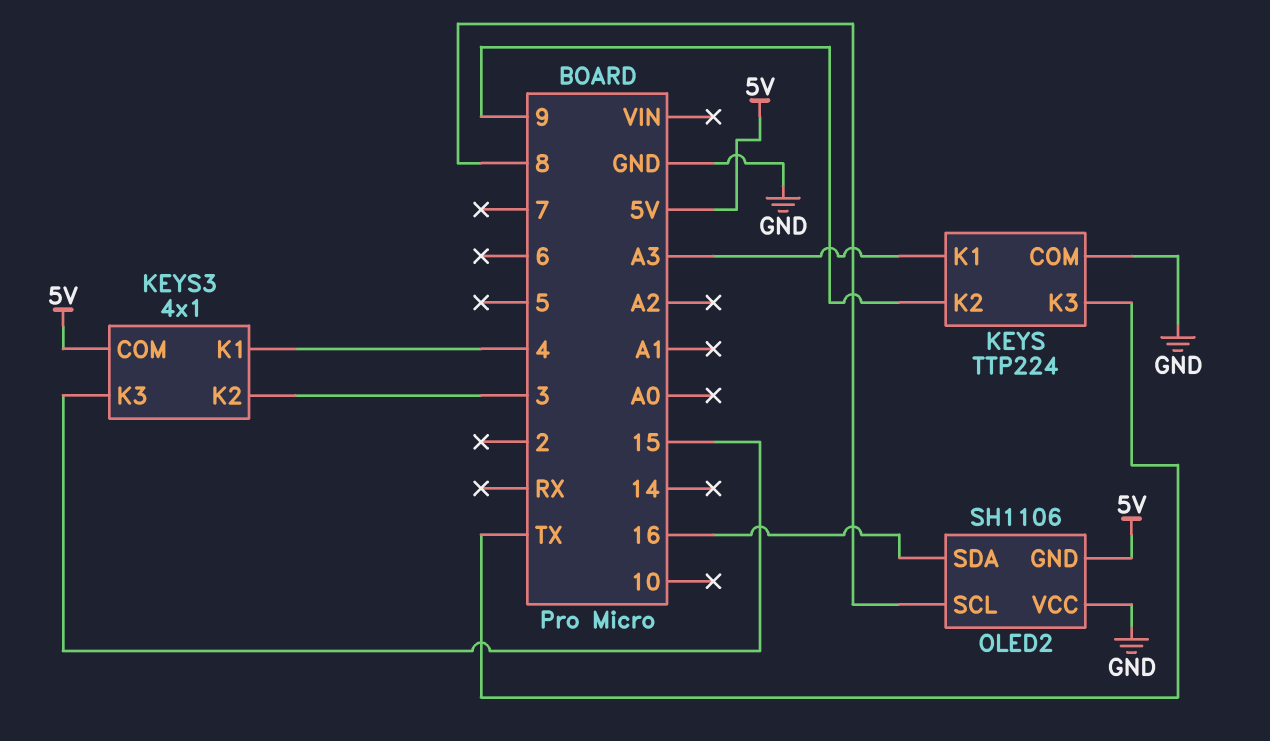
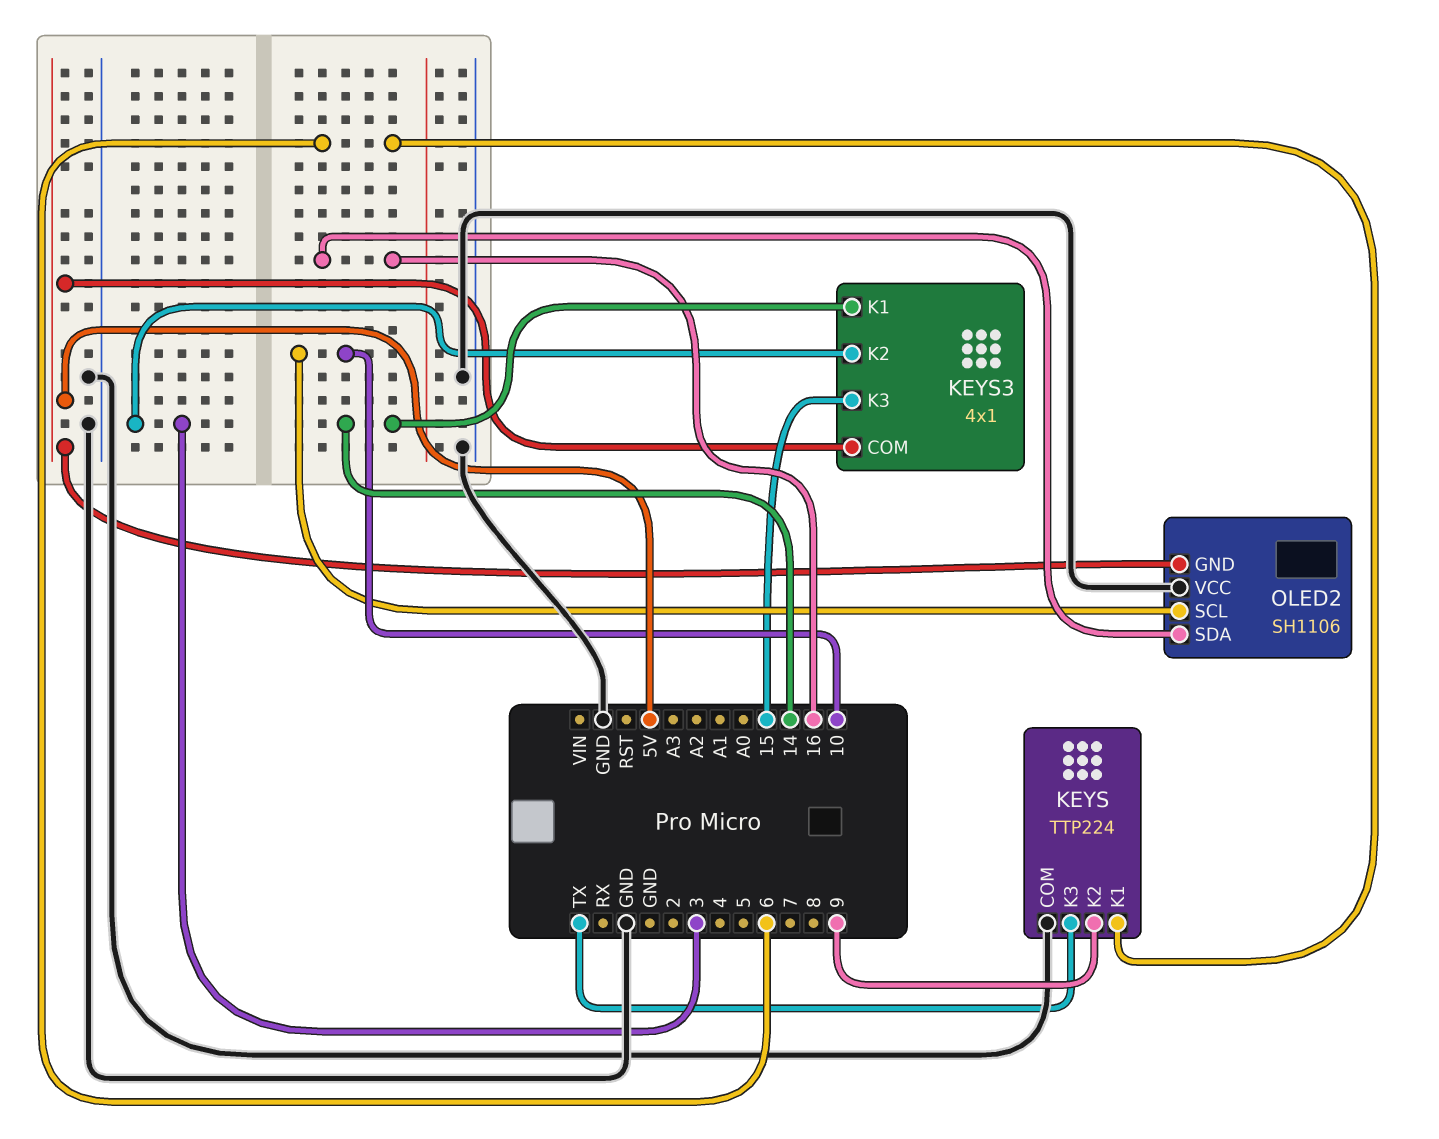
KEYS pin K1: A3 -> 6
KEYS3 pin K1: 4 -> 14
OLED2 pin SCL: 8 -> 10

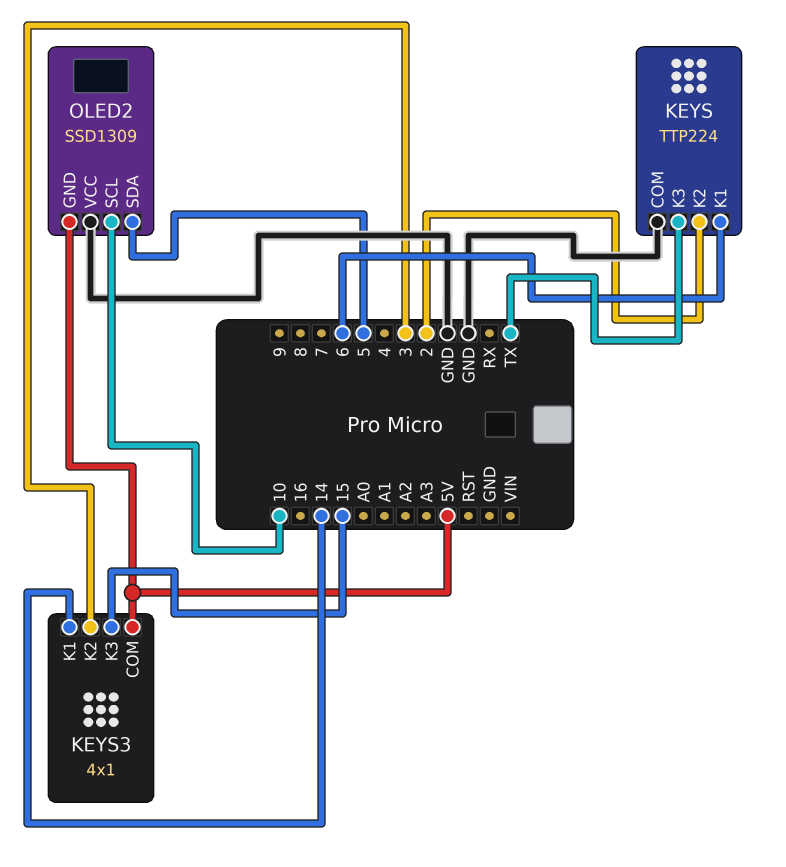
KEYS pin K2: 9 -> 2
OLED2: SH1106 -> SSD1309
OLED2 pin SDA: 16 -> 5

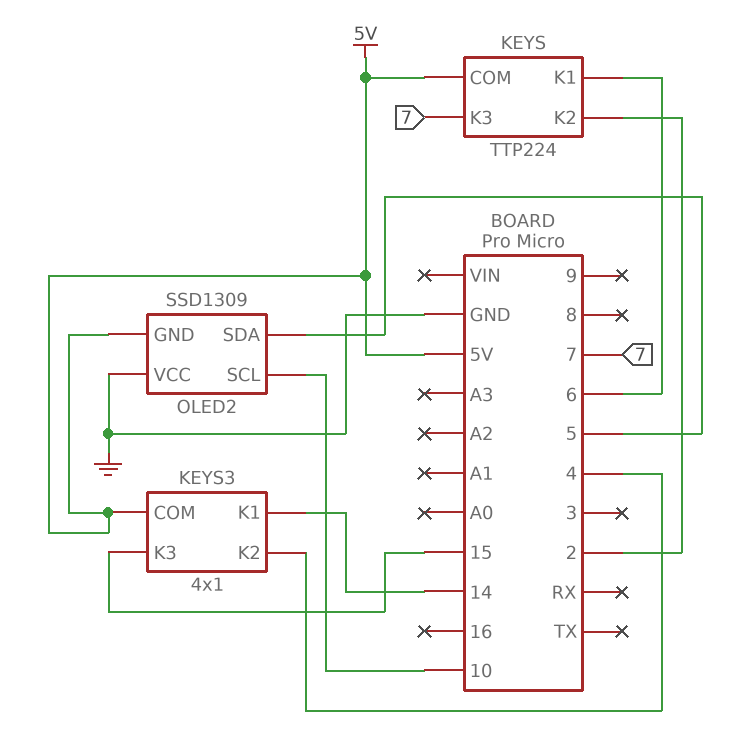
KEYS pin COM: GND -> 5V
KEYS pin K3: TX -> 7
KEYS3 pin K2: 3 -> 4

